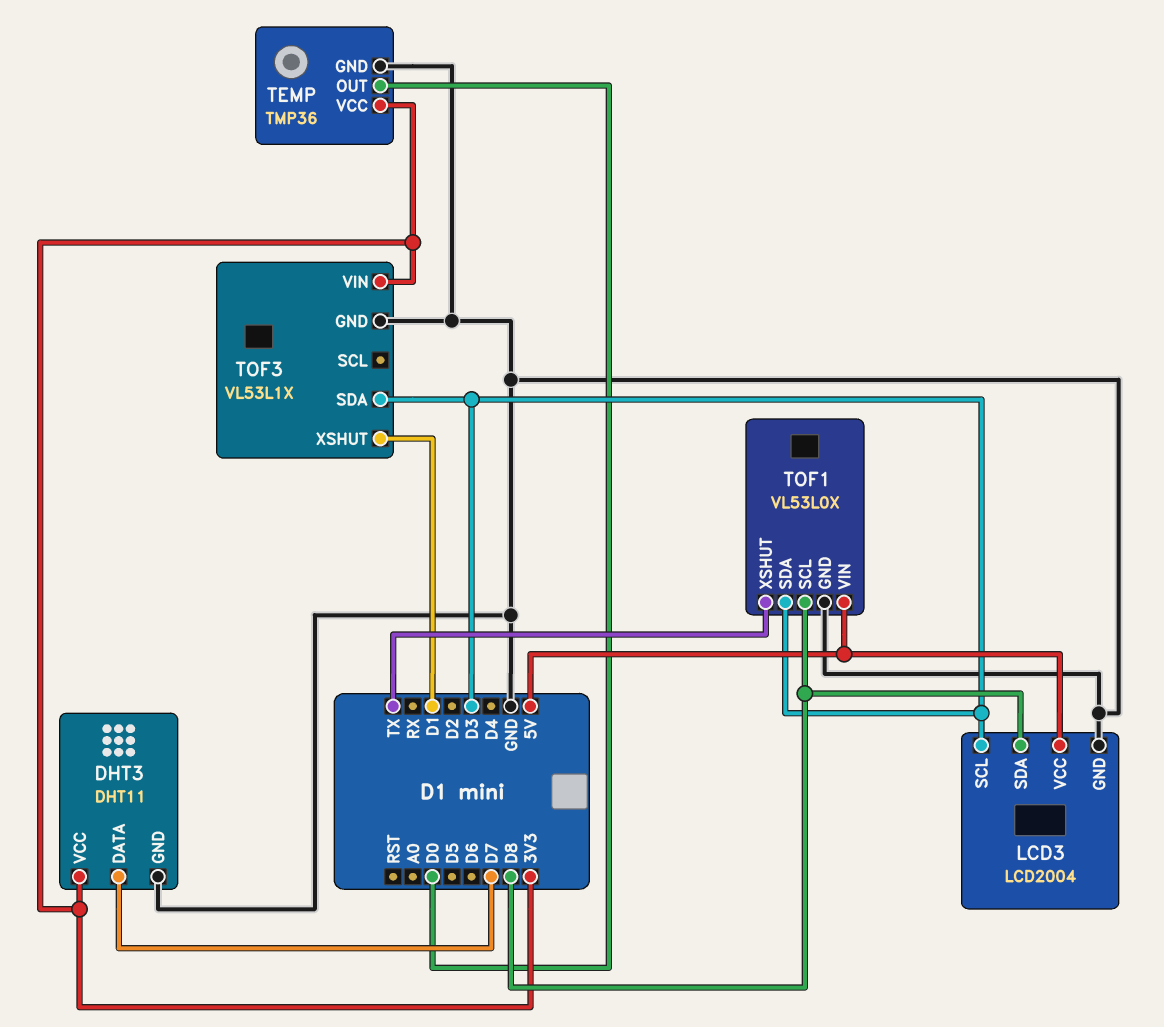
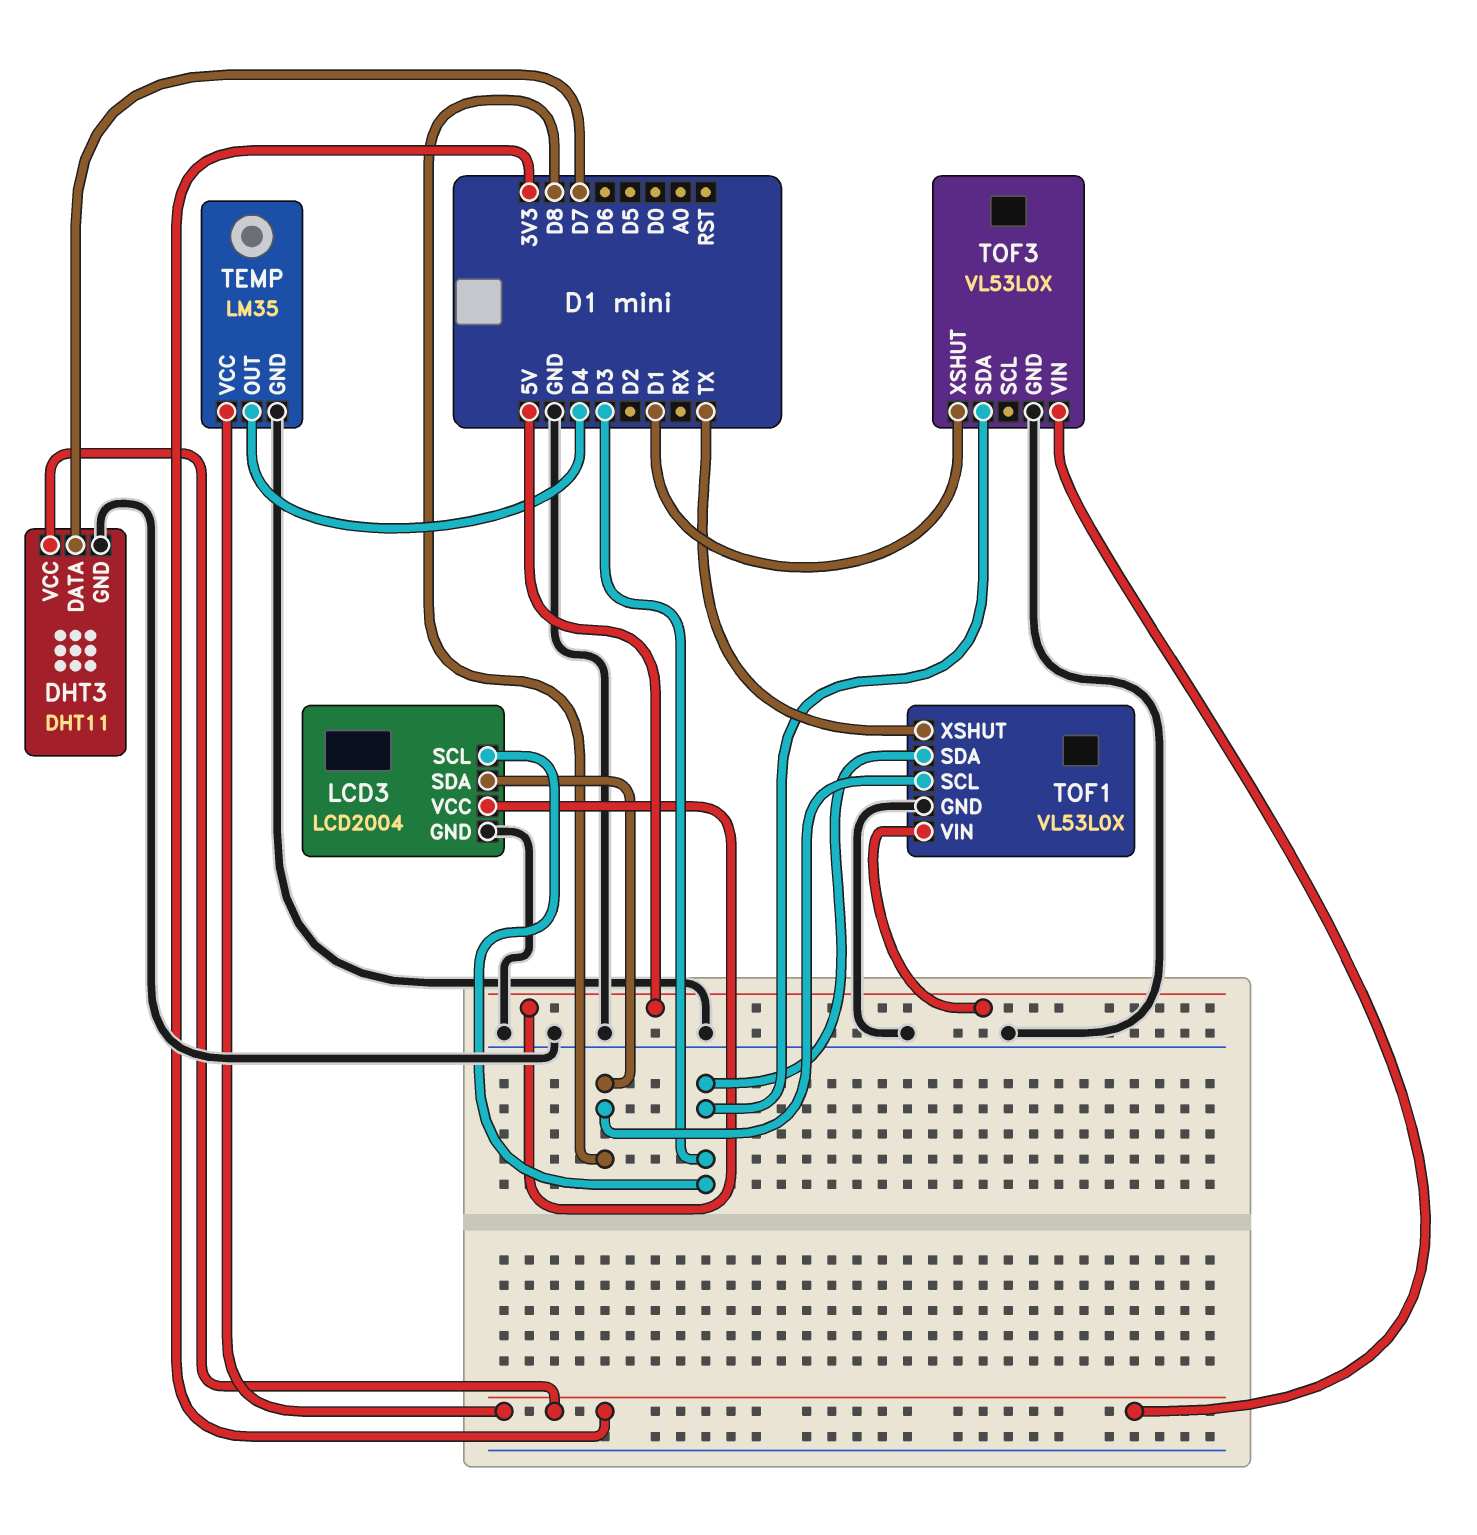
TEMP: TMP36 -> LM35
TEMP pin OUT: D0 -> D4
TOF3: VL53L1X -> VL53L0X

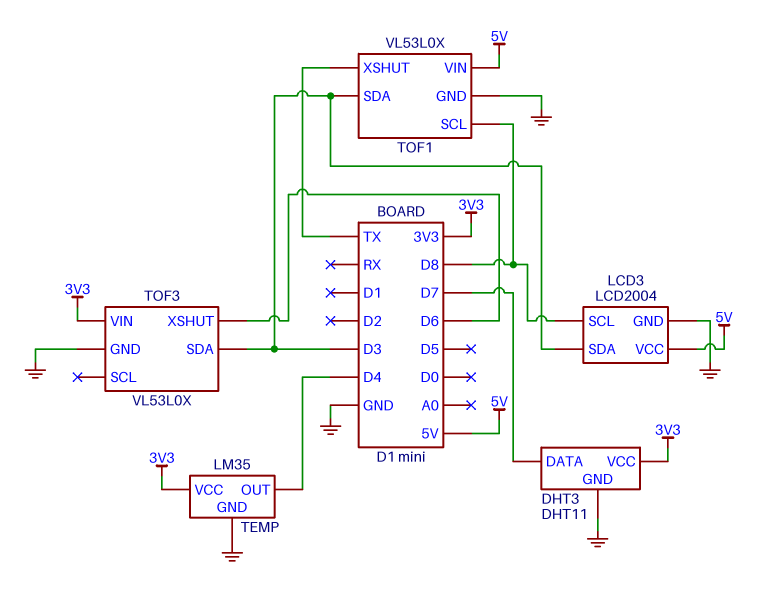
LCD3 pin SCL: D3 -> D8
LCD3 pin SDA: D8 -> D3
TOF3 pin XSHUT: D1 -> D6

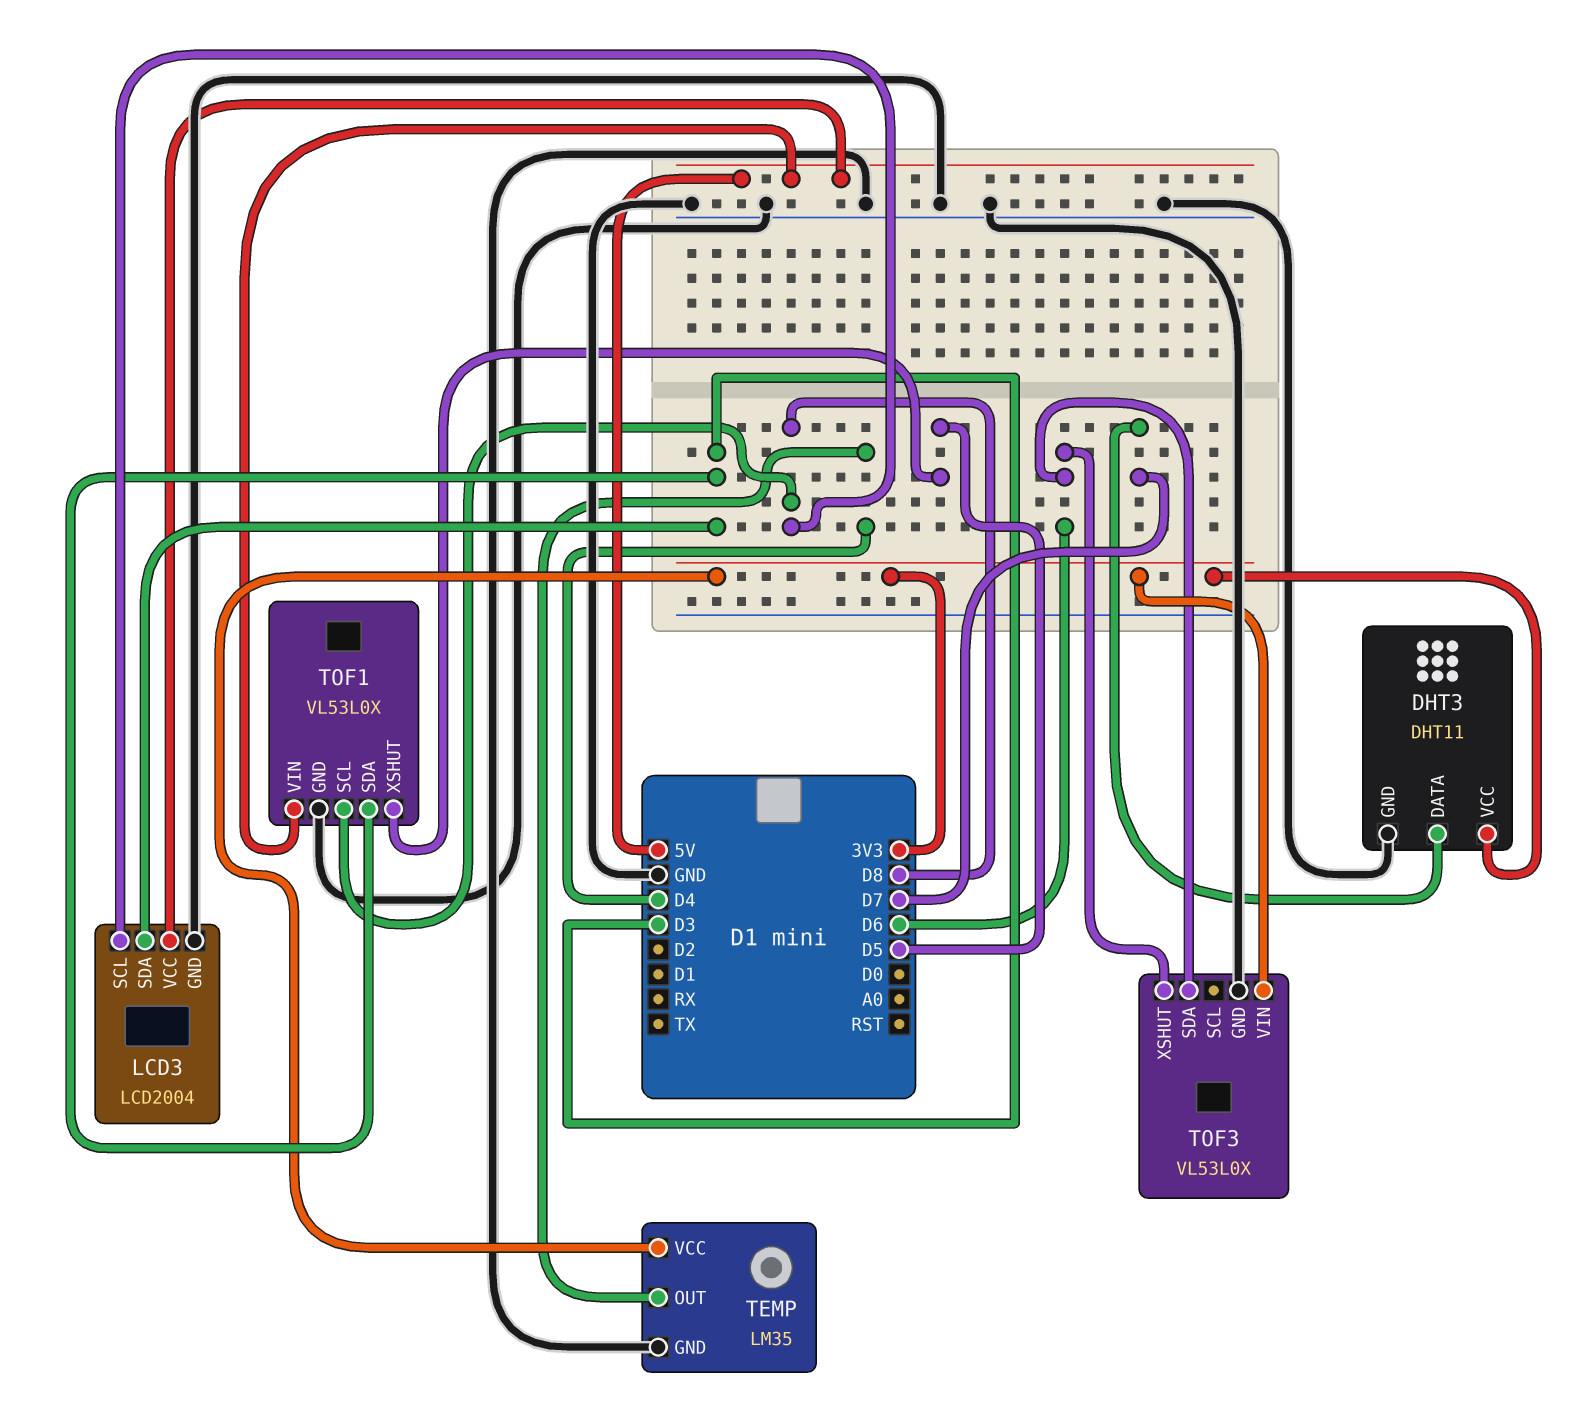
TOF1 pin XSHUT: TX -> D5
TOF3 pin SDA: D3 -> D6

